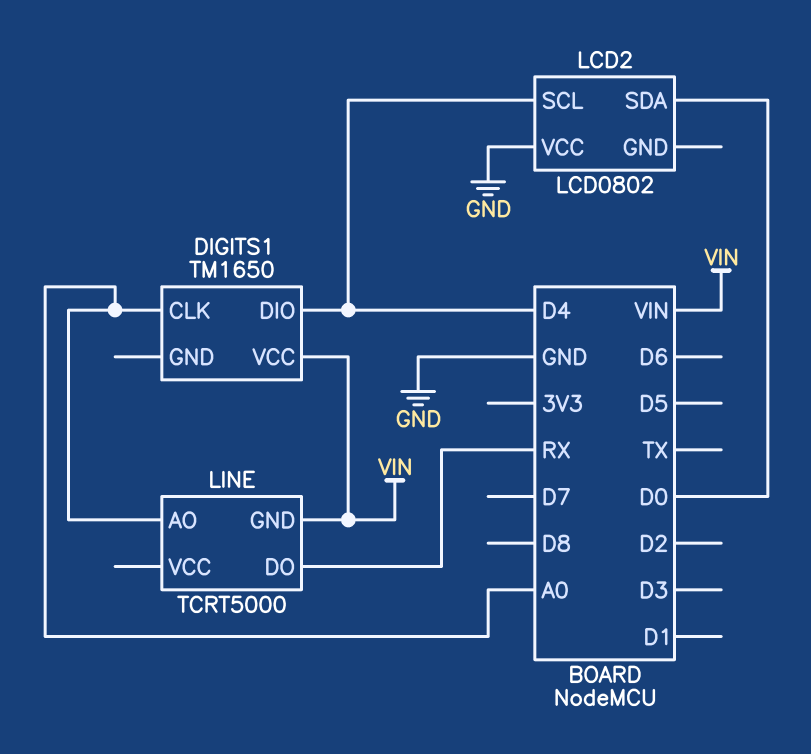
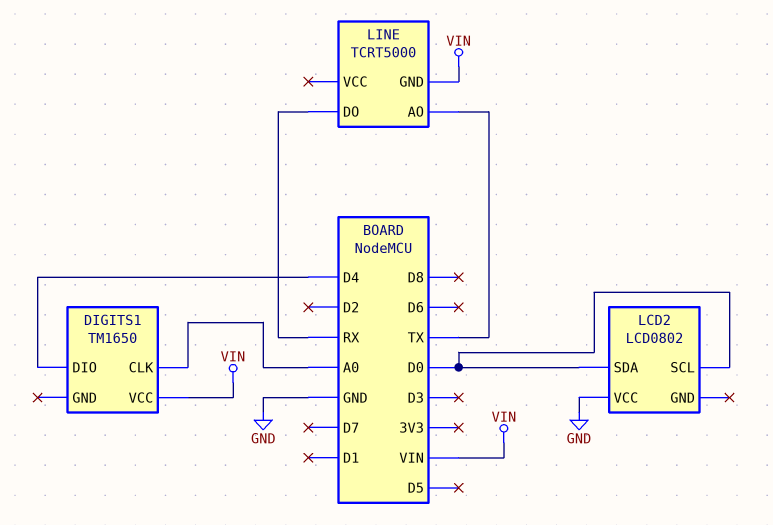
LCD2 pin SCL: D4 -> D0
LINE pin AO: A0 -> TX

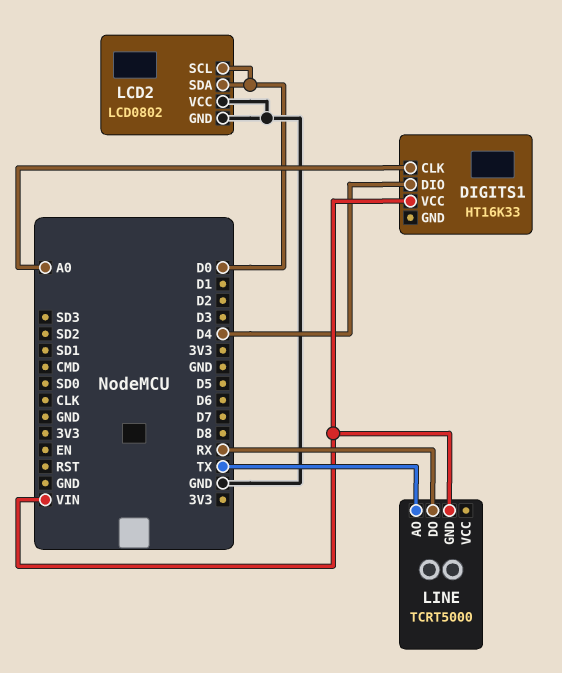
DIGITS1: TM1650 -> HT16K33
LCD2 pin GND: none -> GND

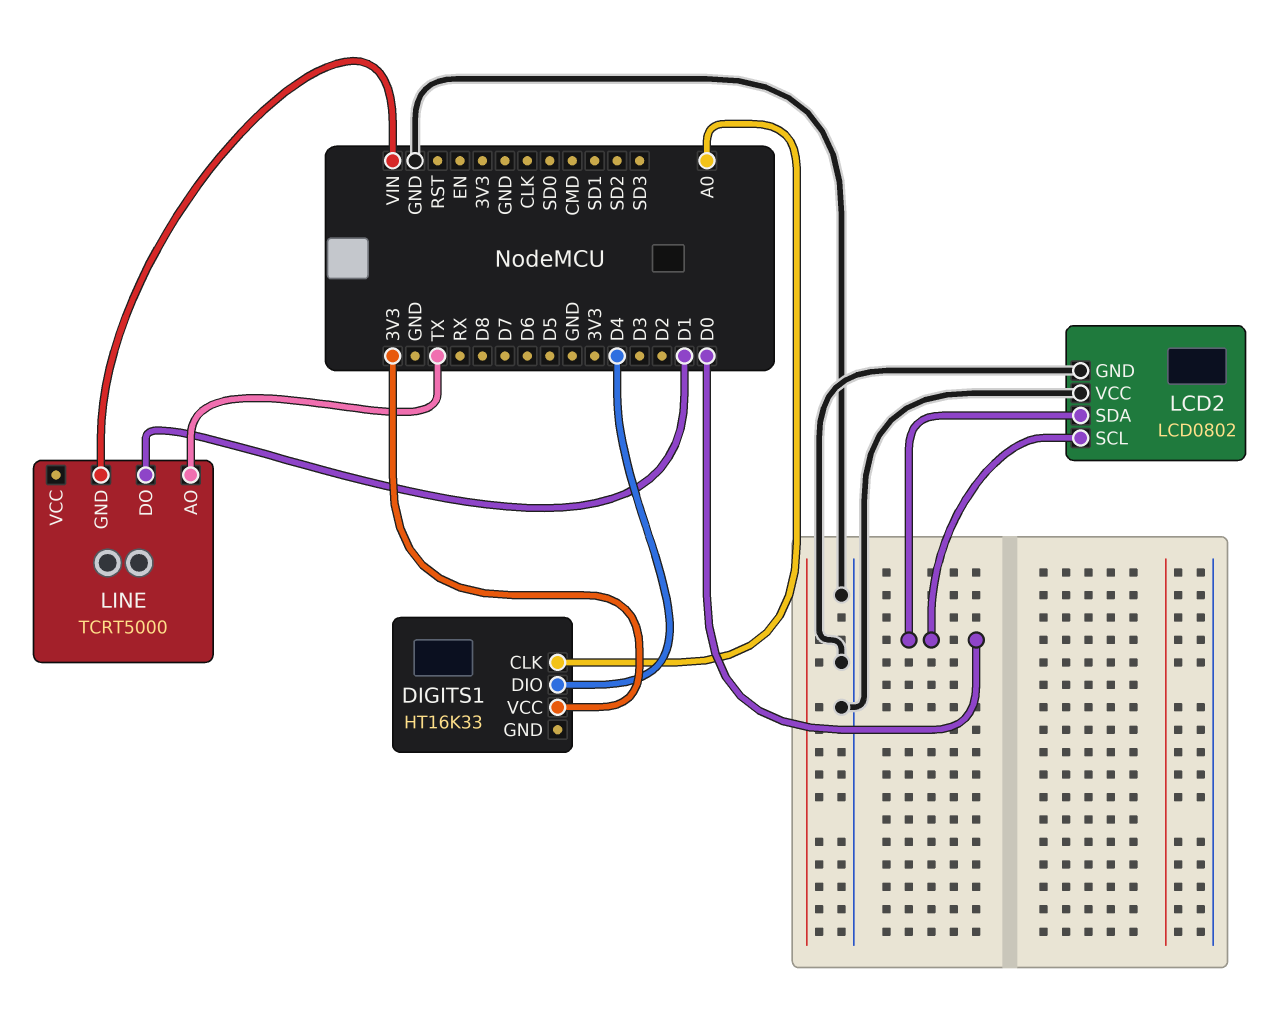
DIGITS1 pin VCC: VIN -> 3V3
LINE pin DO: RX -> D1

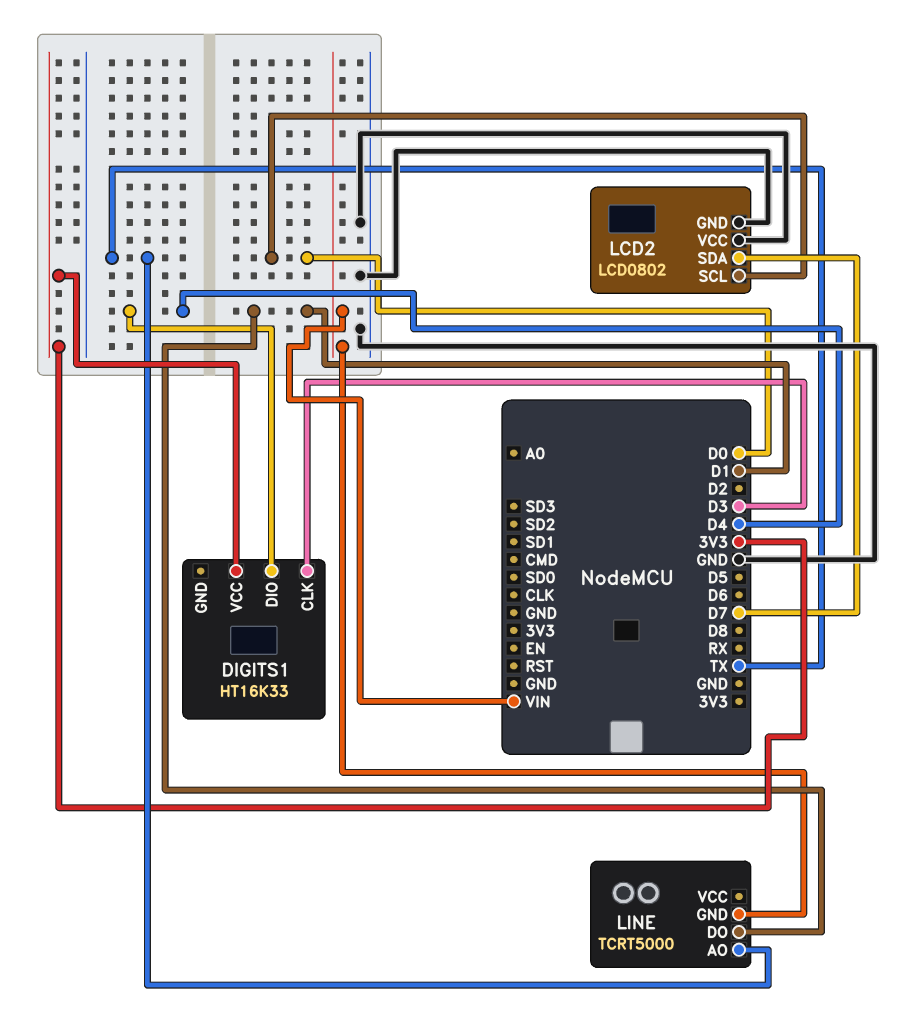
DIGITS1 pin CLK: A0 -> D3
LCD2 pin SDA: D0 -> D7

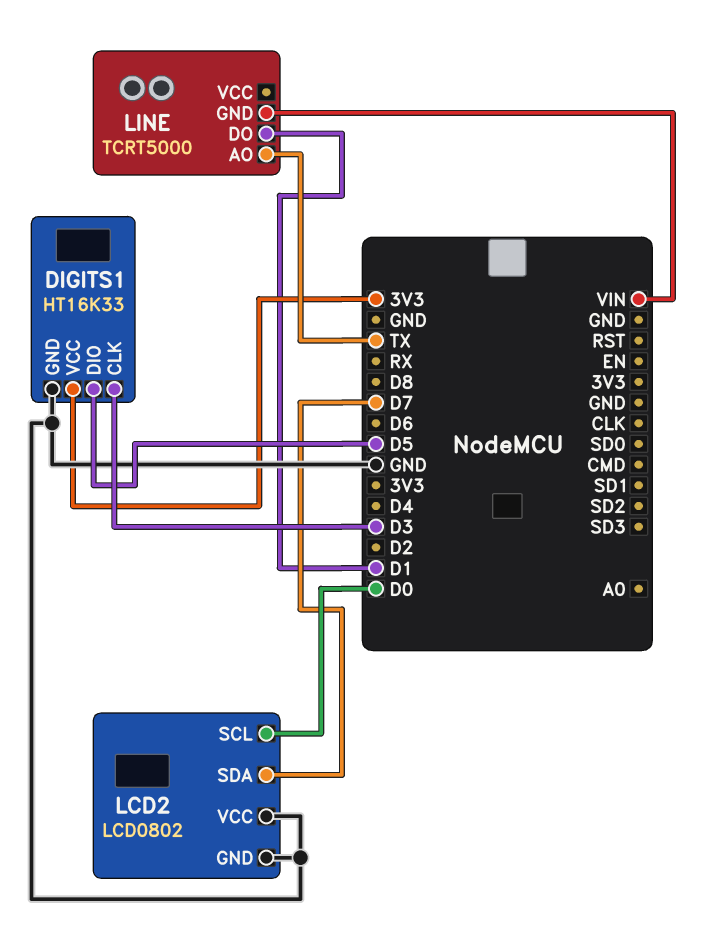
DIGITS1 pin DIO: D4 -> D5
DIGITS1 pin GND: none -> GND

